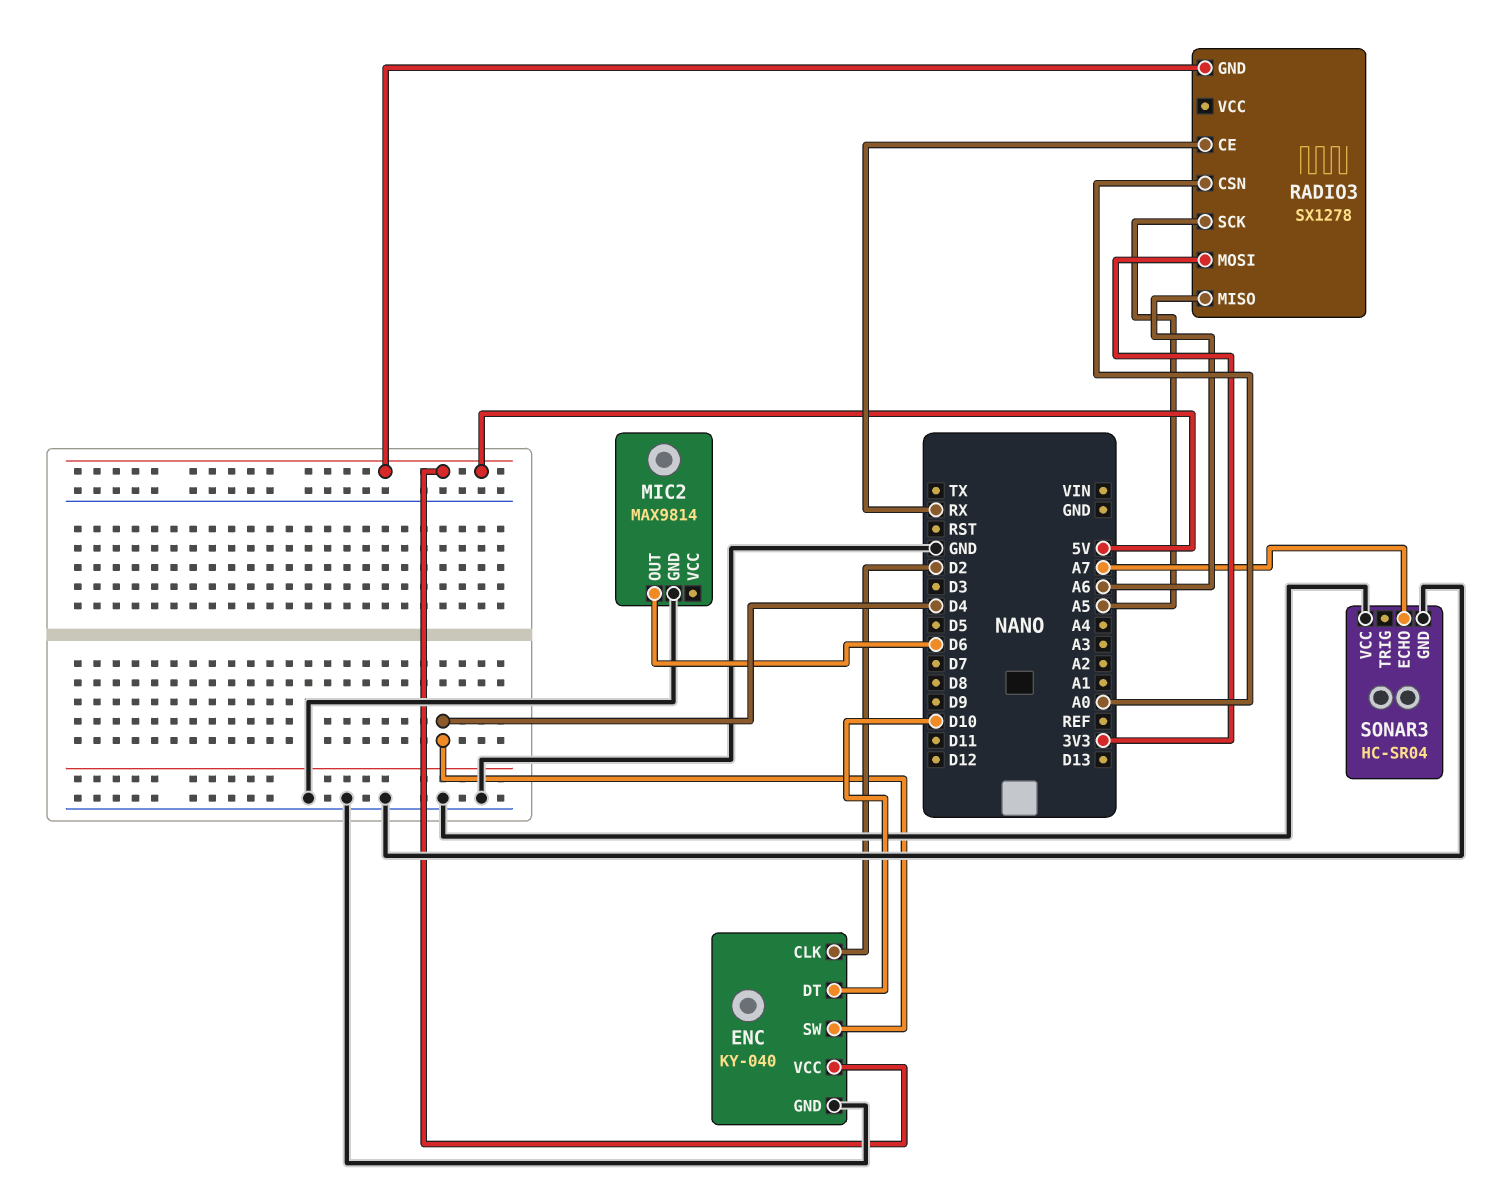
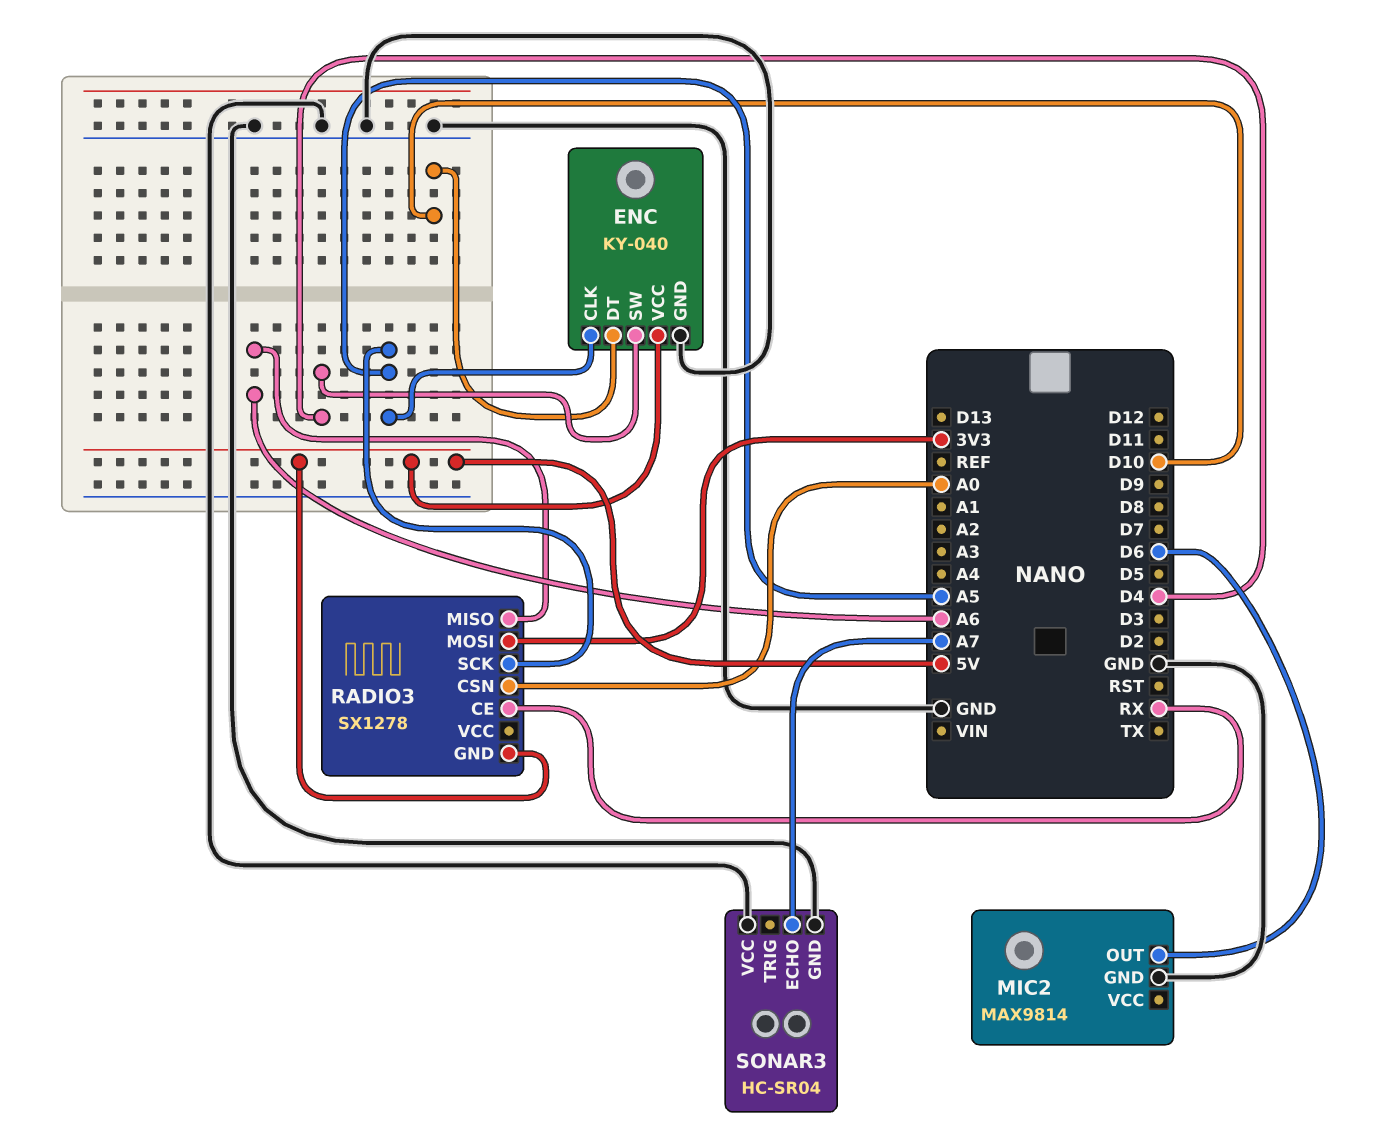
ENC pin CLK: D2 -> A5

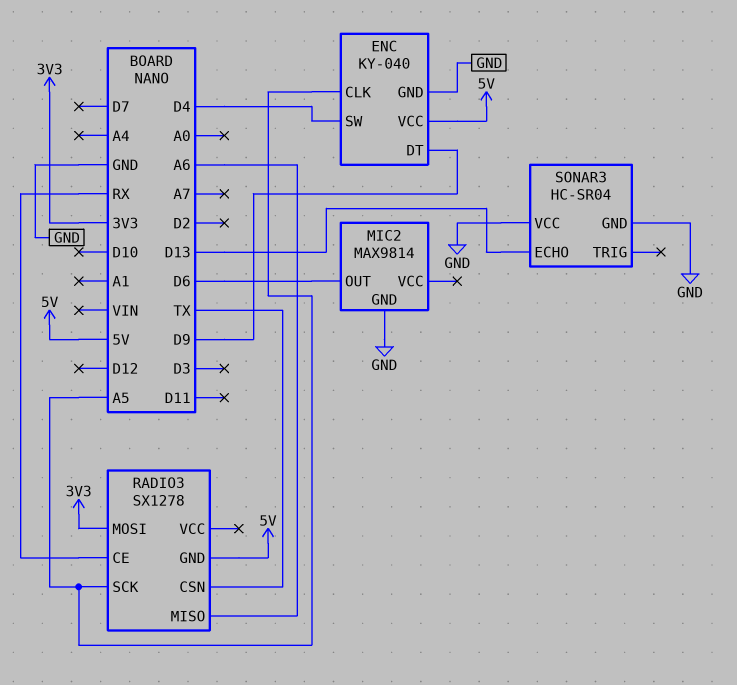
ENC pin DT: D10 -> D9
RADIO3 pin CSN: A0 -> TX
SONAR3 pin ECHO: A7 -> D13

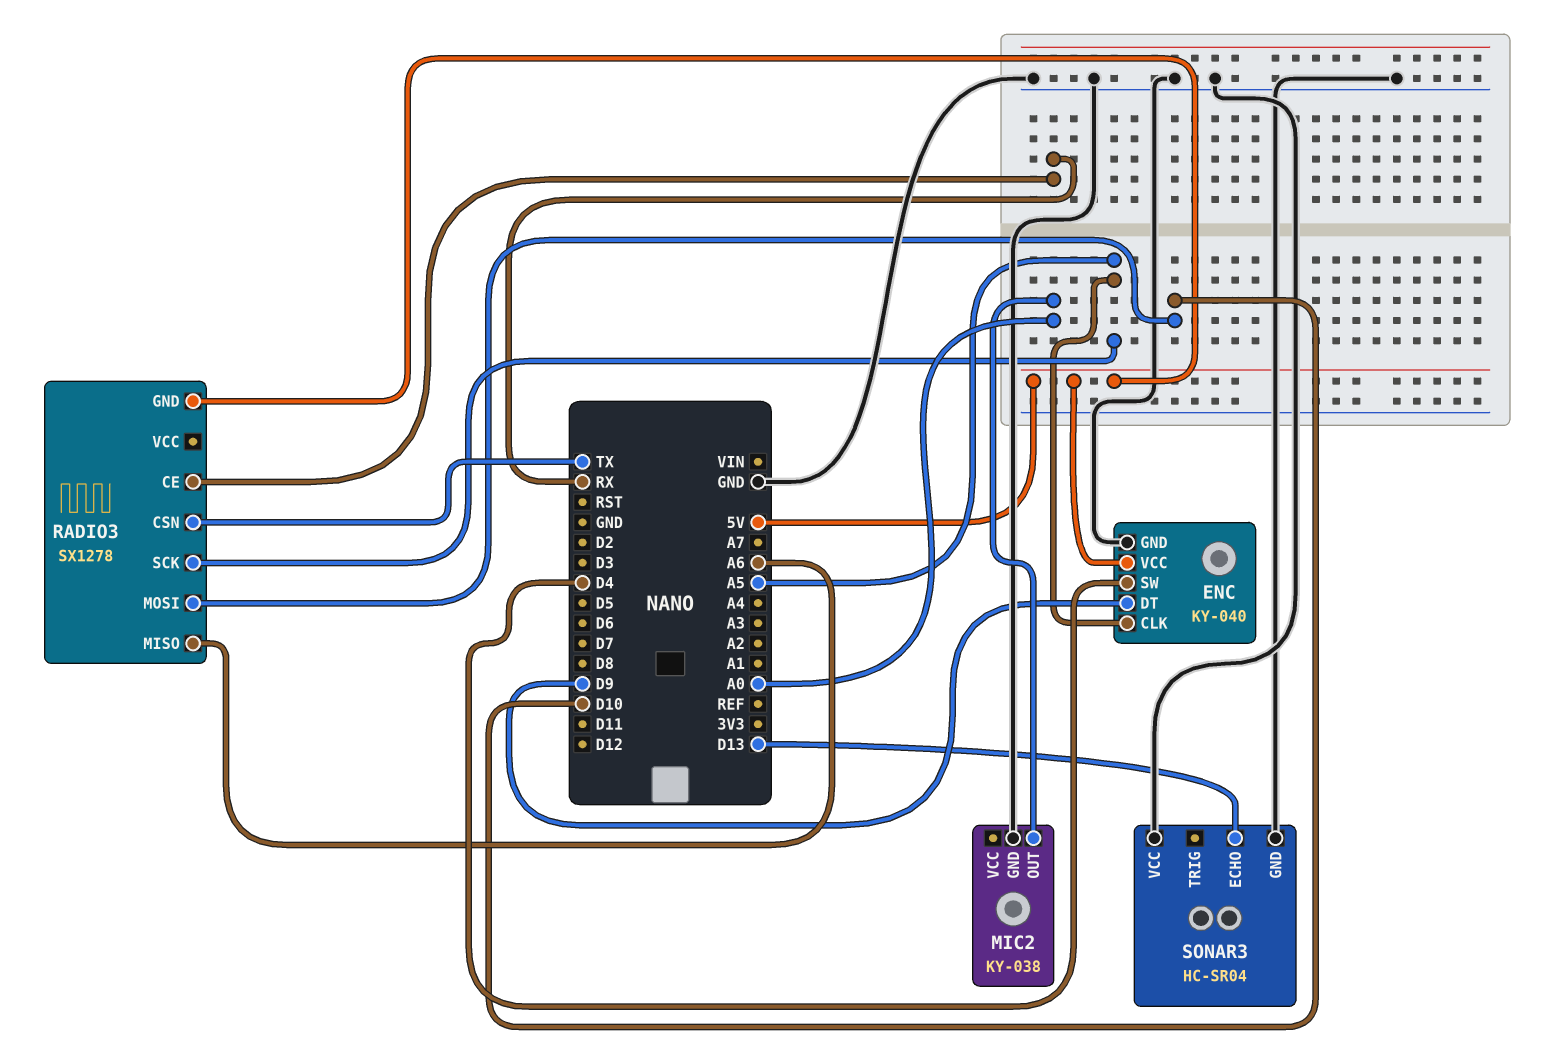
MIC2: MAX9814 -> KY-038
MIC2 pin OUT: D6 -> A0
RADIO3 pin MOSI: 3V3 -> D10

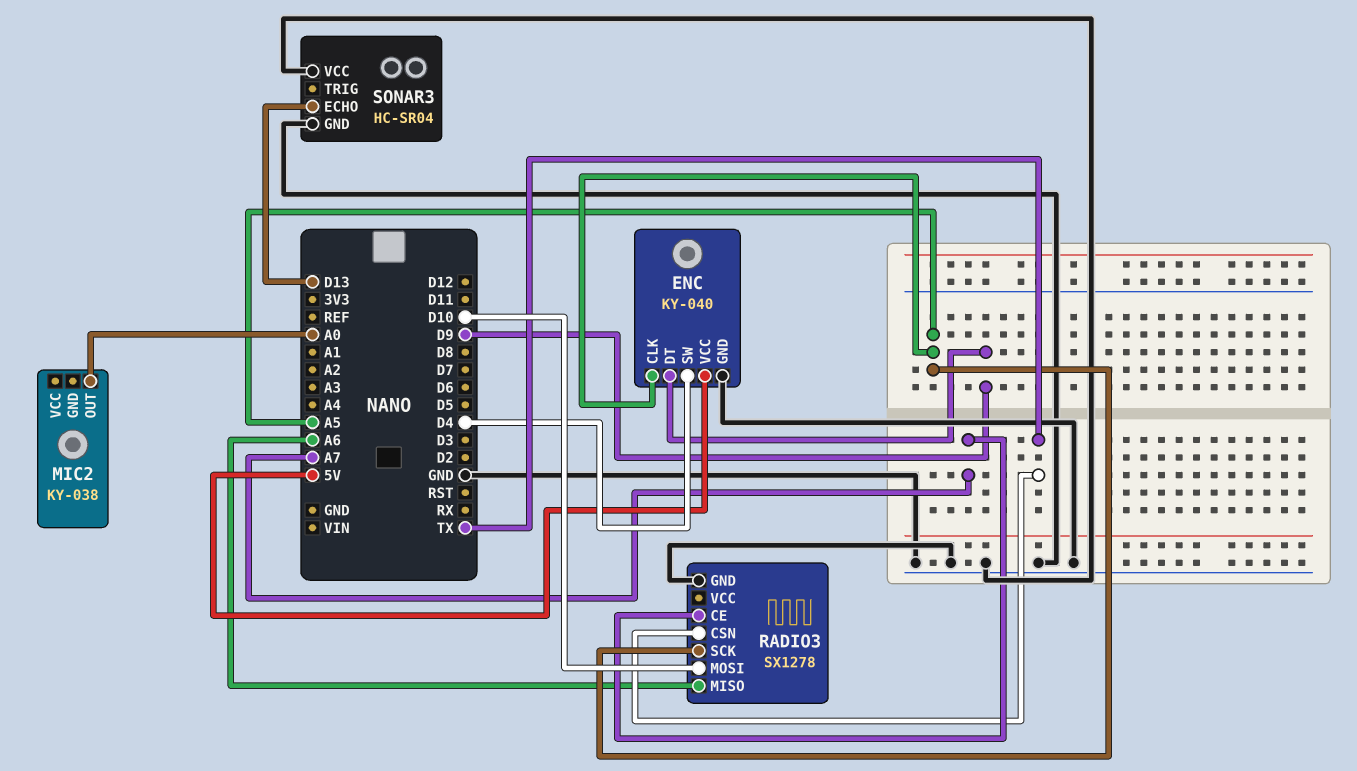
MIC2 pin GND: GND -> none
RADIO3 pin CE: RX -> A7
RADIO3 pin GND: 5V -> GND

